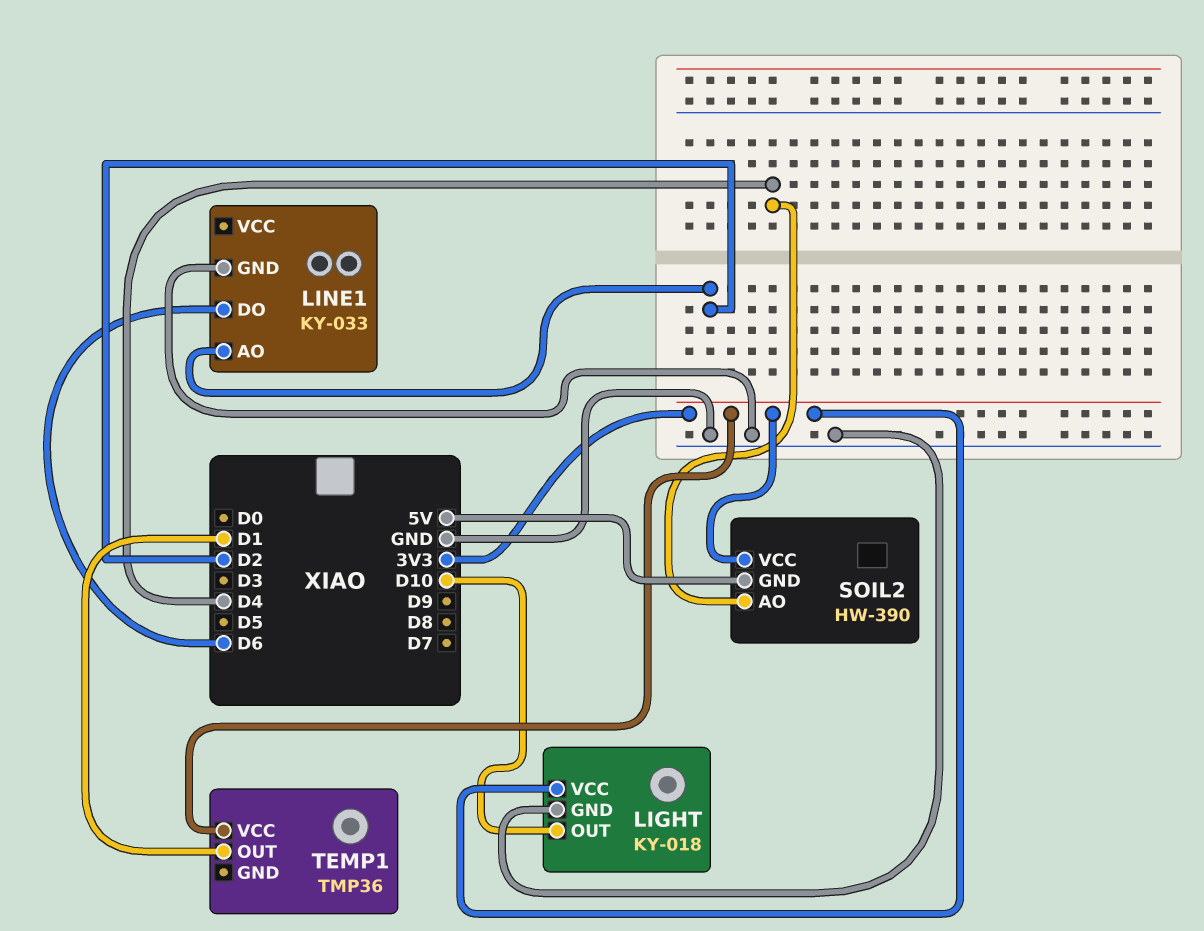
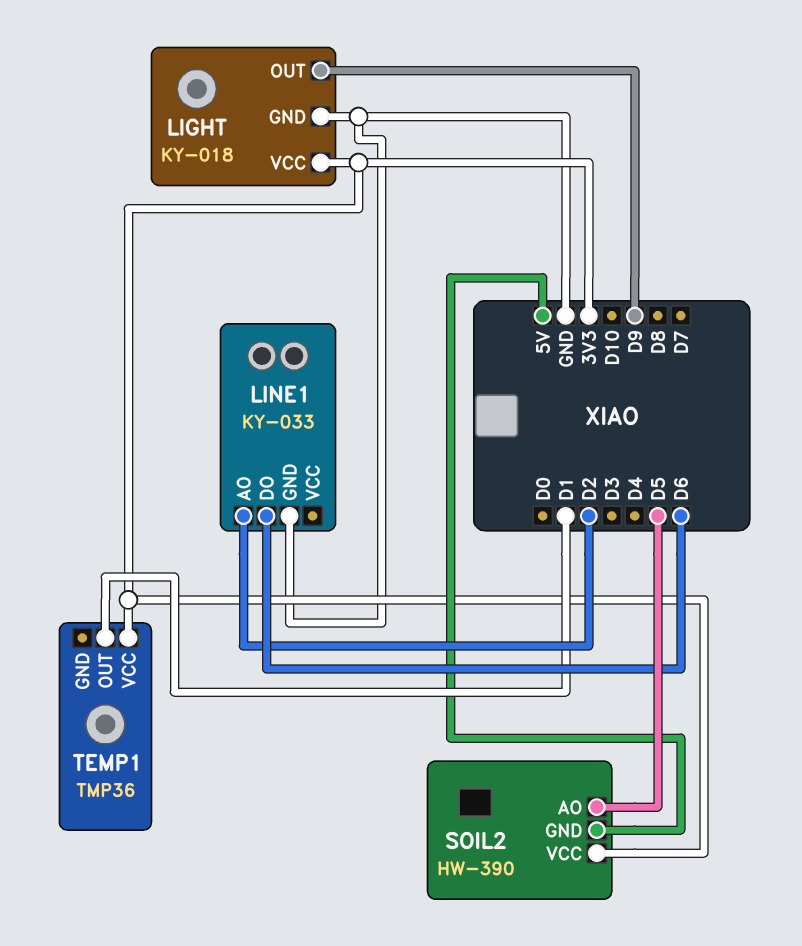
LIGHT pin OUT: D10 -> D9
SOIL2 pin AO: D4 -> D5

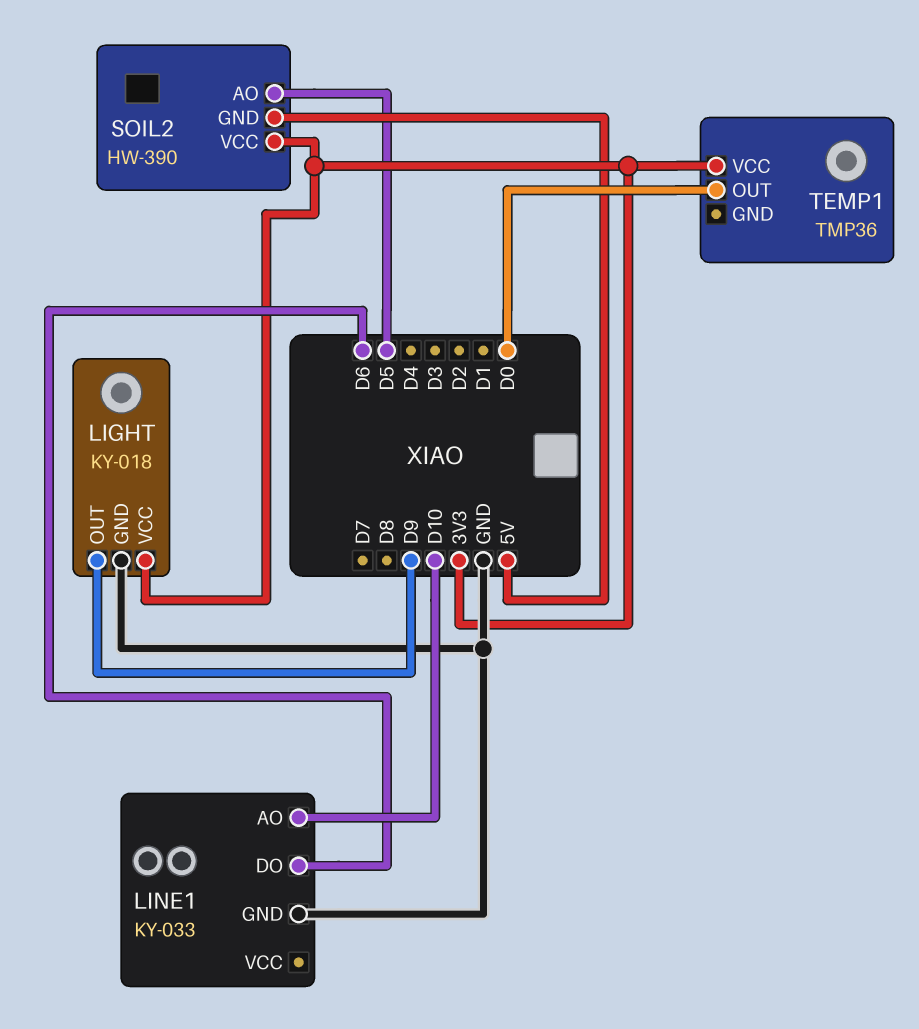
LINE1 pin AO: D2 -> D10
TEMP1 pin OUT: D1 -> D0

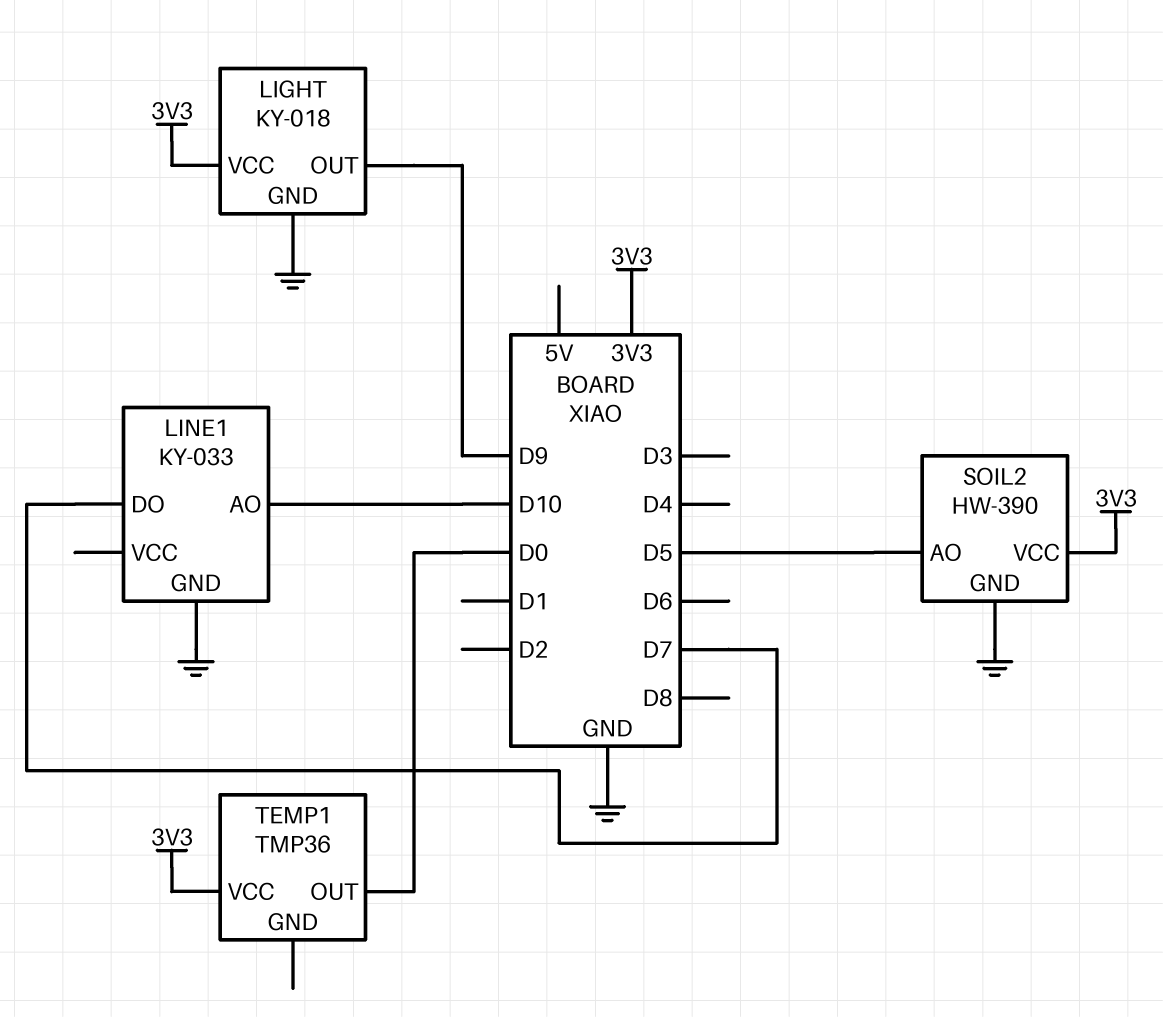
LINE1 pin DO: D6 -> D7
SOIL2 pin GND: 5V -> GND

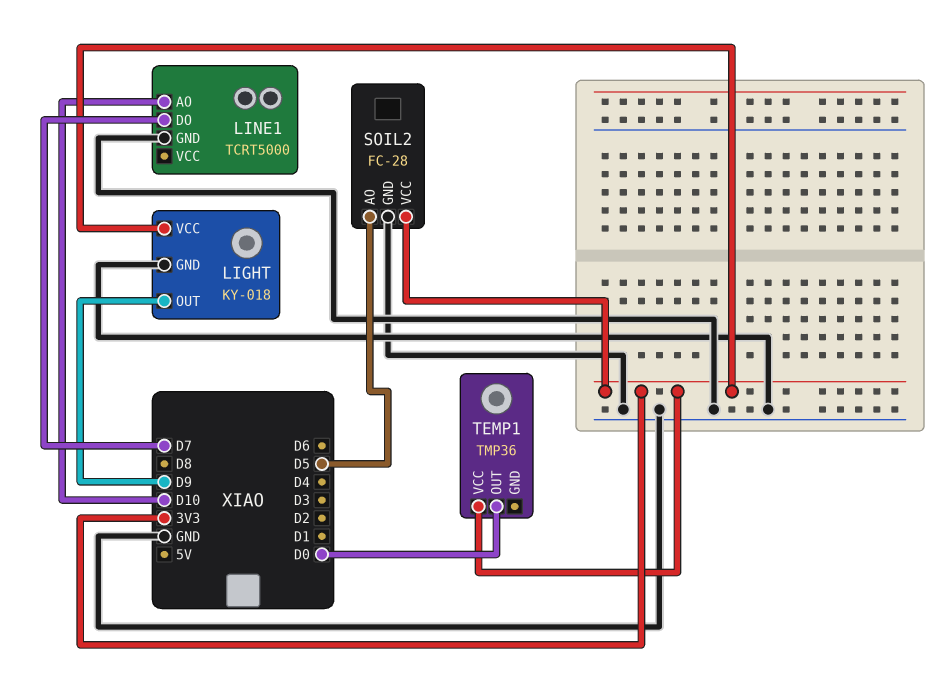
LINE1: KY-033 -> TCRT5000
SOIL2: HW-390 -> FC-28

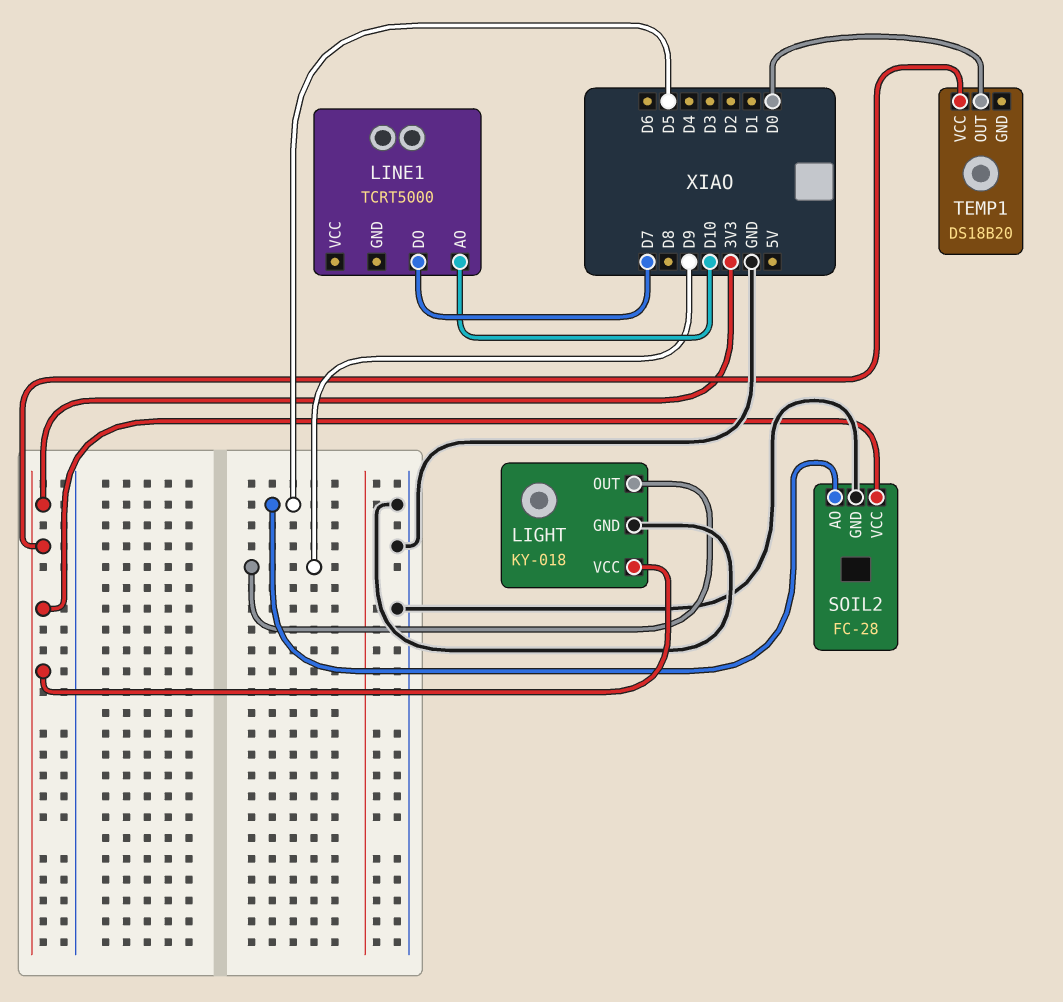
LINE1 pin GND: GND -> none
TEMP1: TMP36 -> DS18B20

